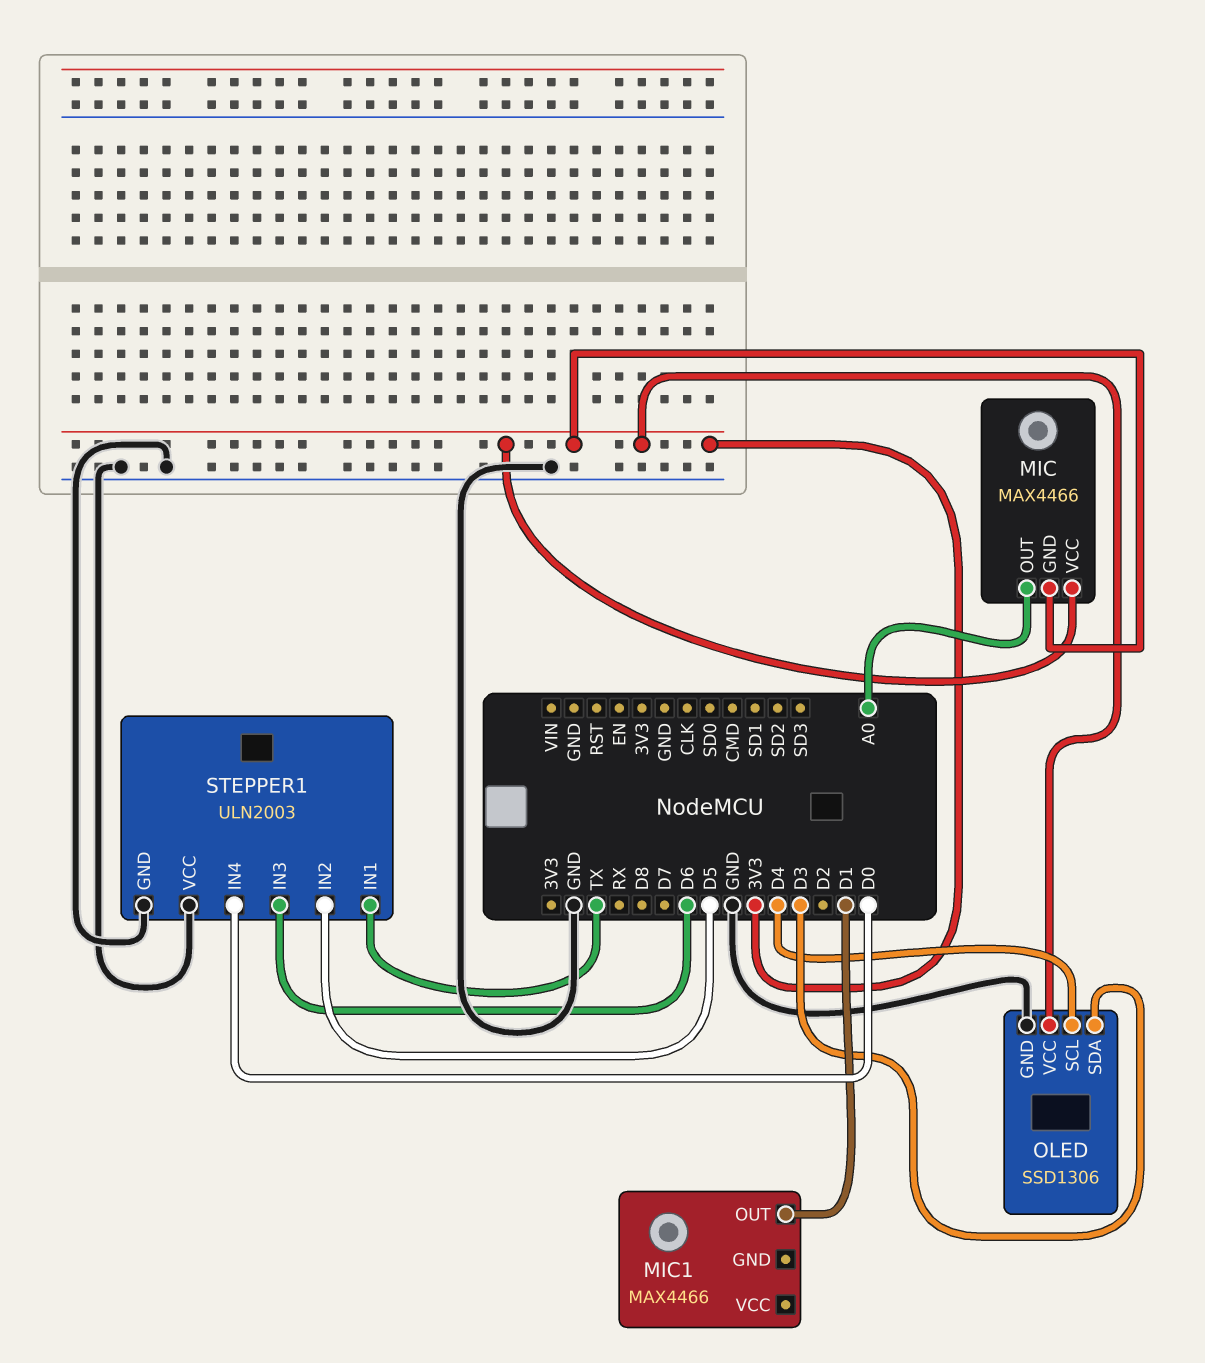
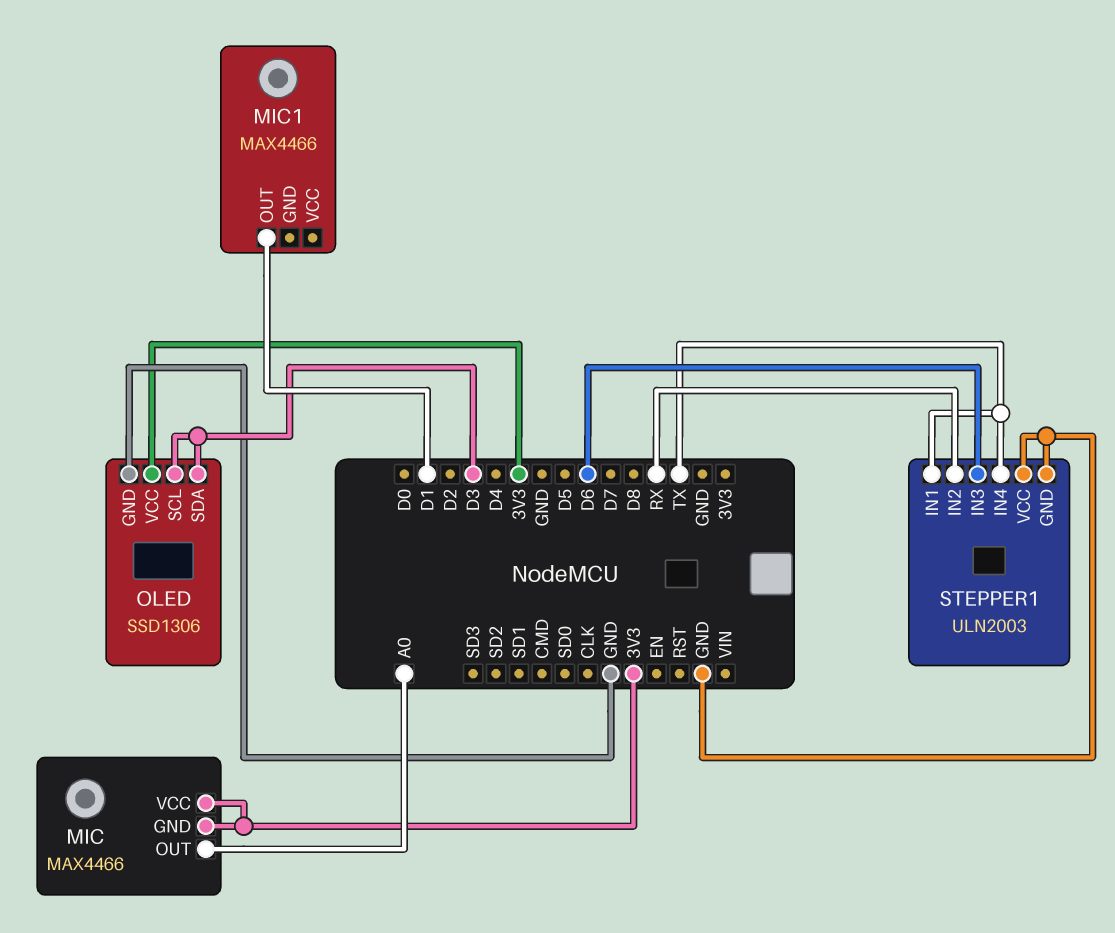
OLED pin SCL: D4 -> D3
STEPPER1 pin IN2: D5 -> RX
STEPPER1 pin IN4: D0 -> TX

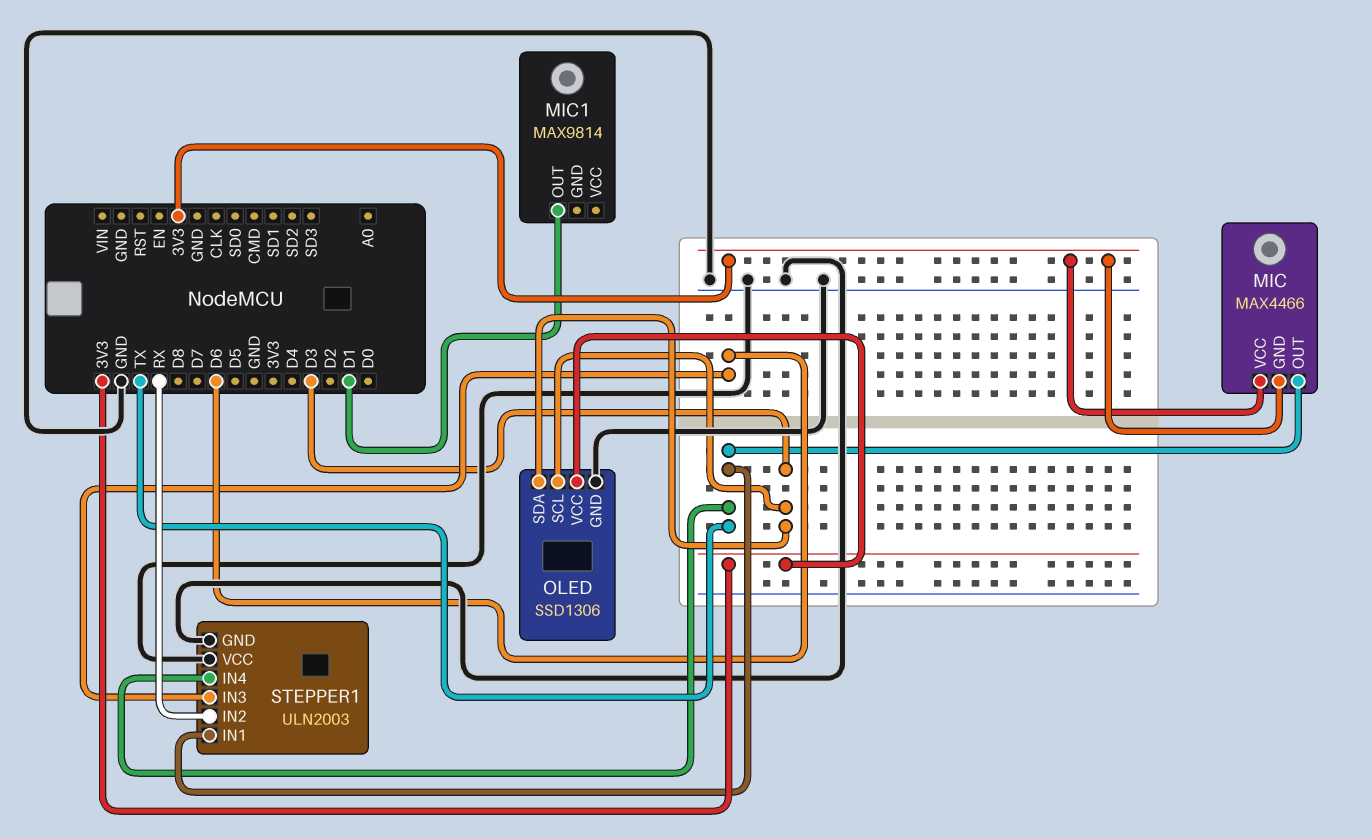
MIC pin OUT: A0 -> TX
MIC1: MAX4466 -> MAX9814

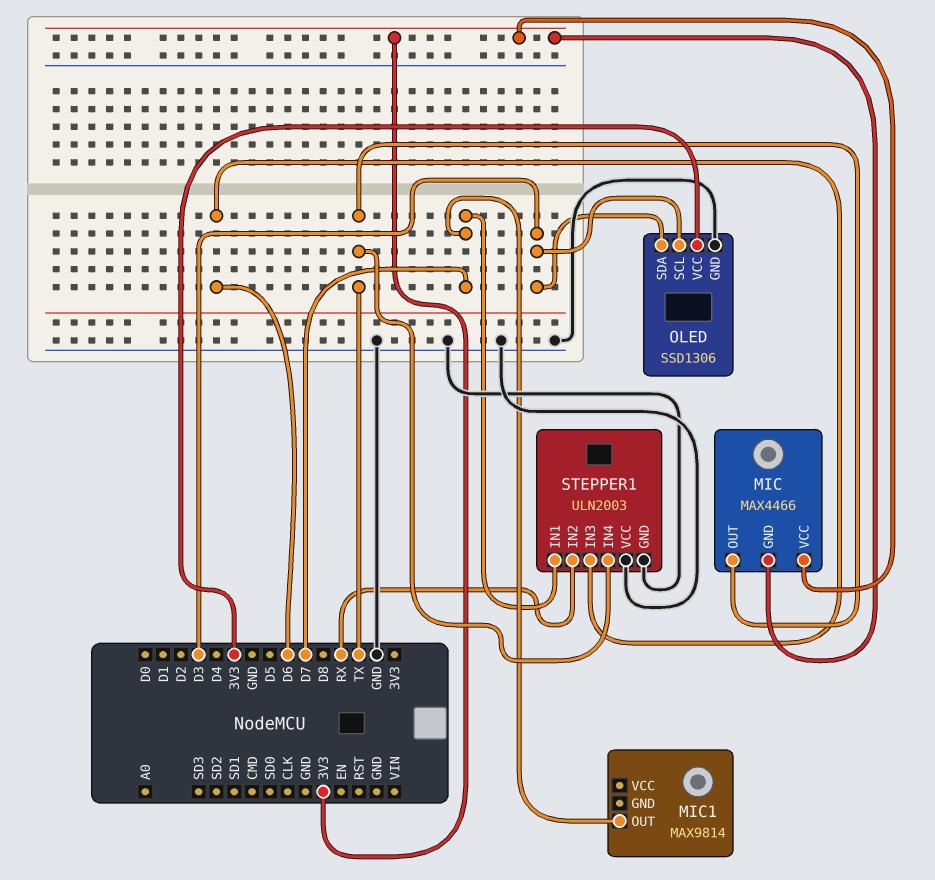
MIC1 pin OUT: D1 -> D7
STEPPER1 pin IN1: TX -> D7

